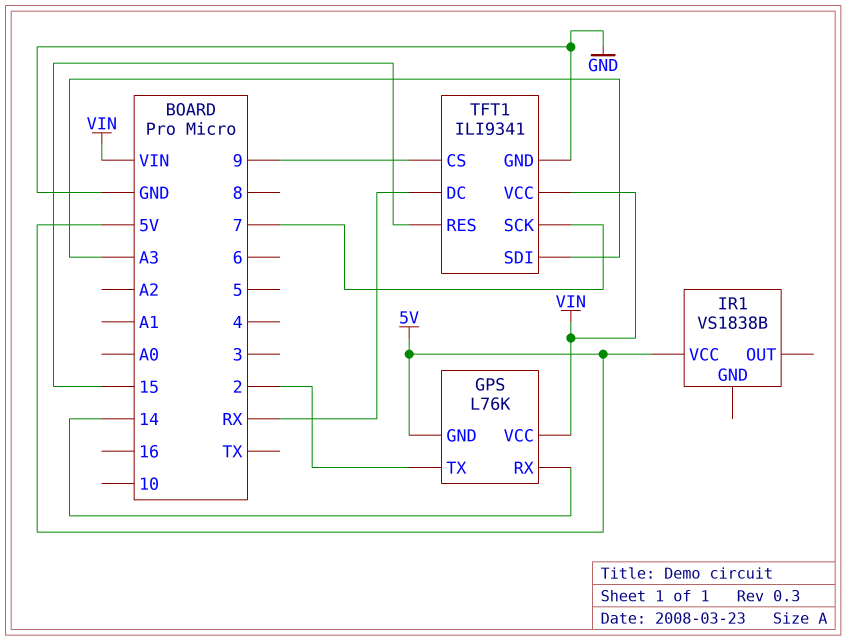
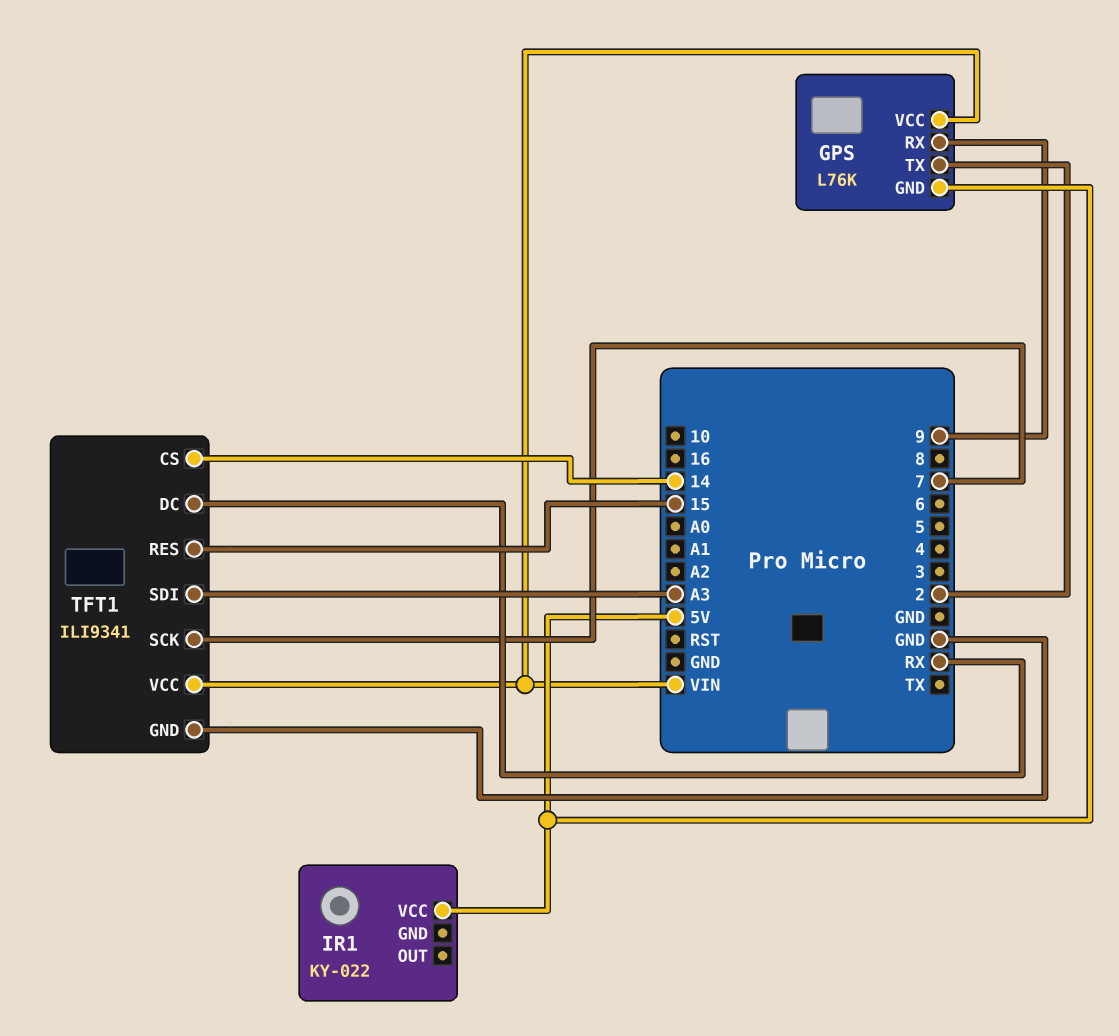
GPS pin RX: 14 -> 9
IR1: VS1838B -> KY-022
TFT1 pin CS: 9 -> 14

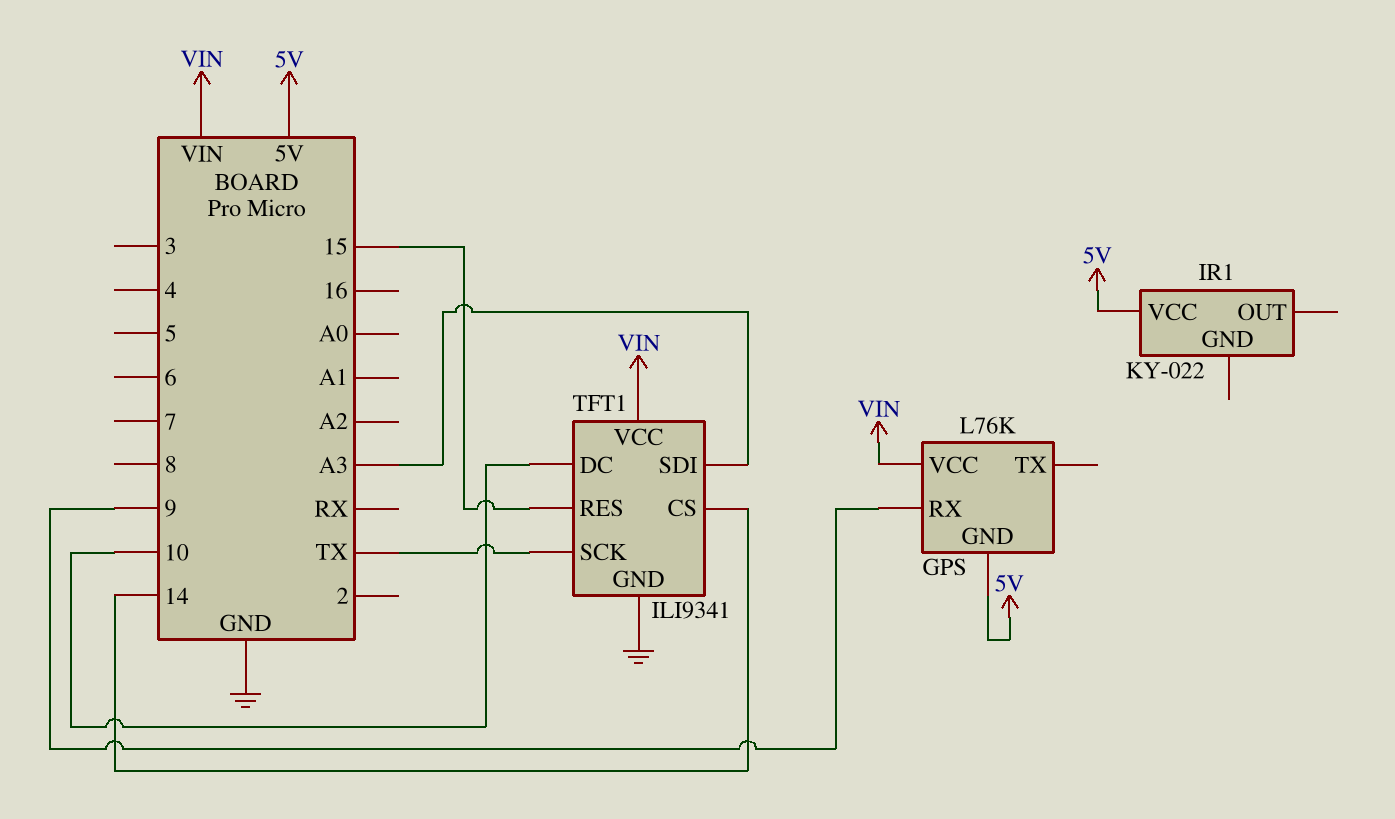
GPS pin TX: 2 -> none
TFT1 pin DC: RX -> 10
TFT1 pin SCK: 7 -> TX

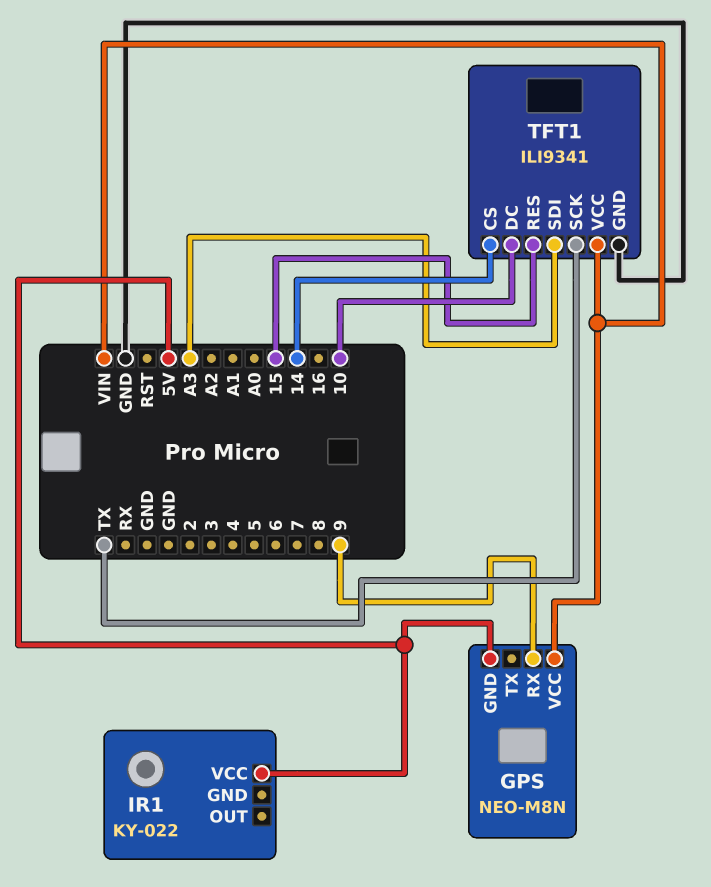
GPS: L76K -> NEO-M8N

